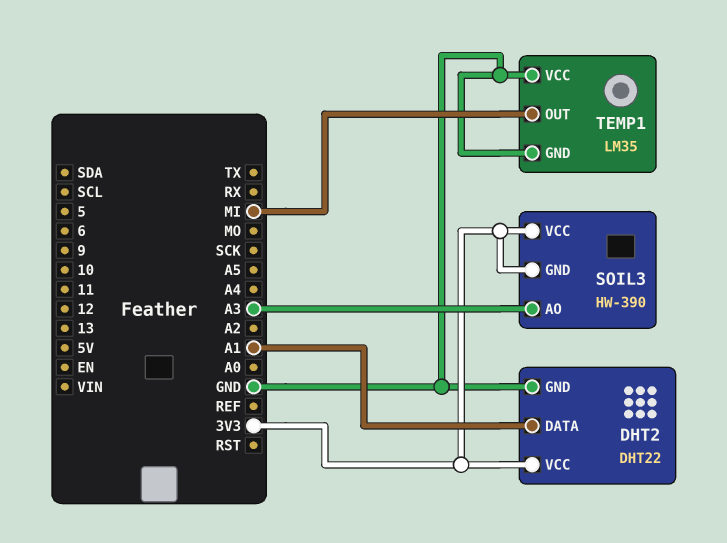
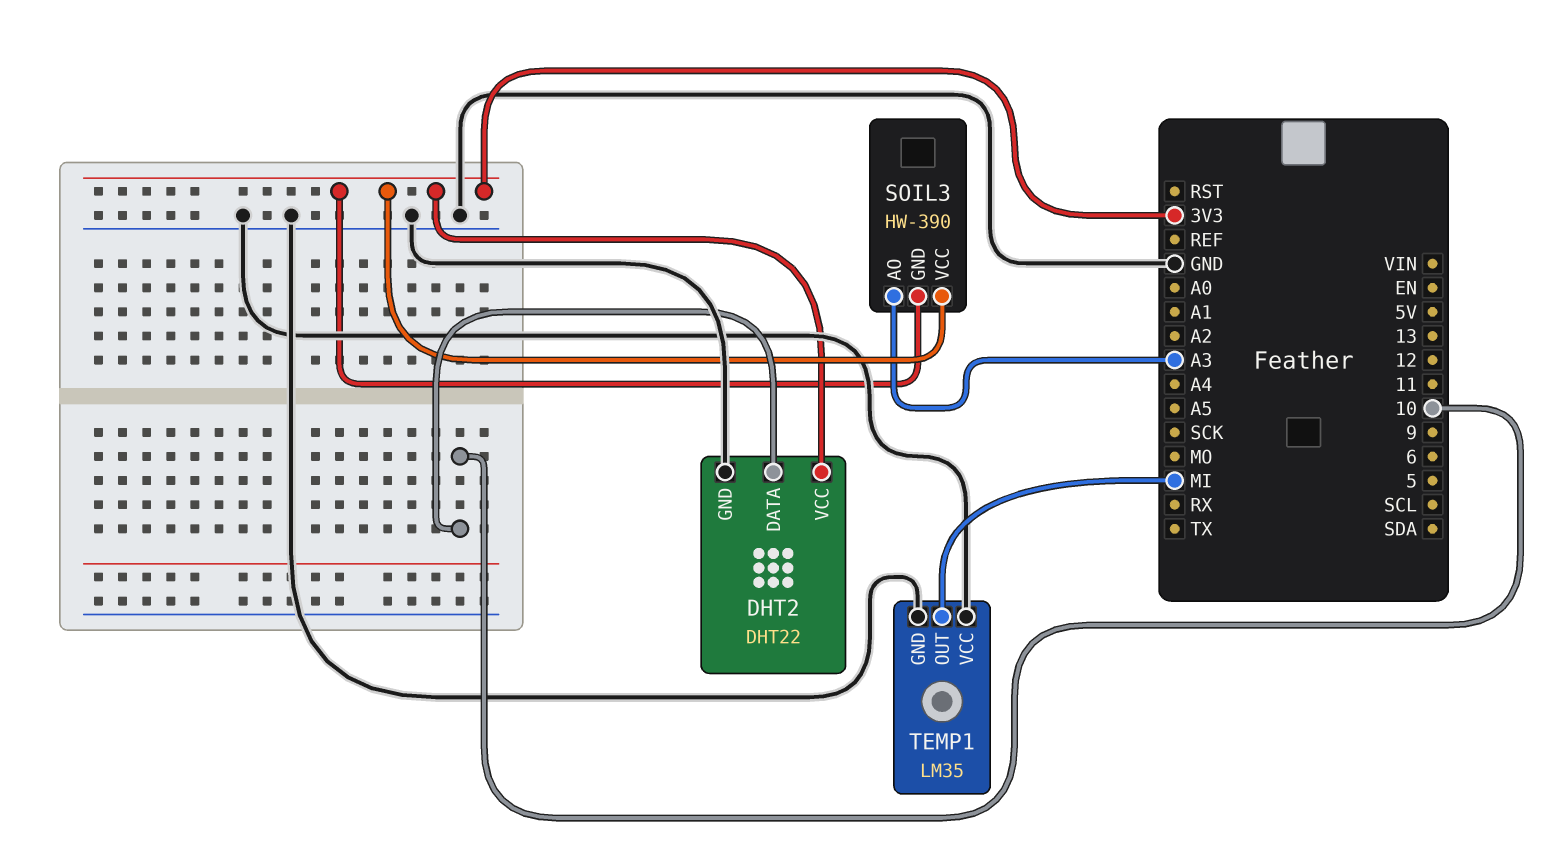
DHT2 pin DATA: A1 -> 10

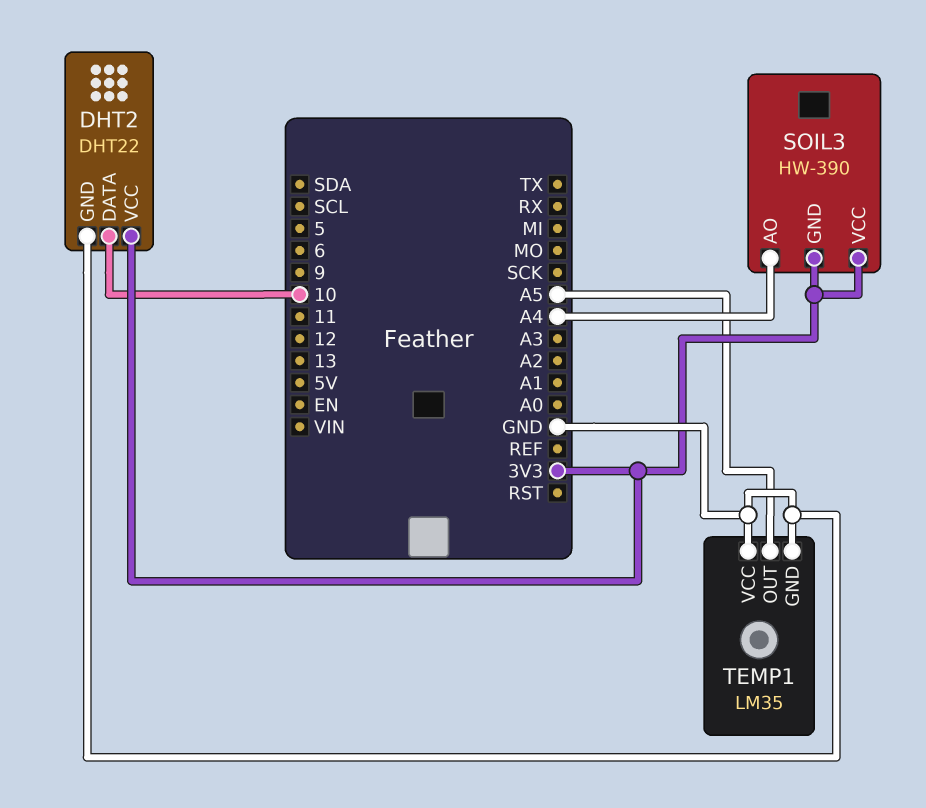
SOIL3 pin AO: A3 -> A4
TEMP1 pin OUT: MI -> A5

